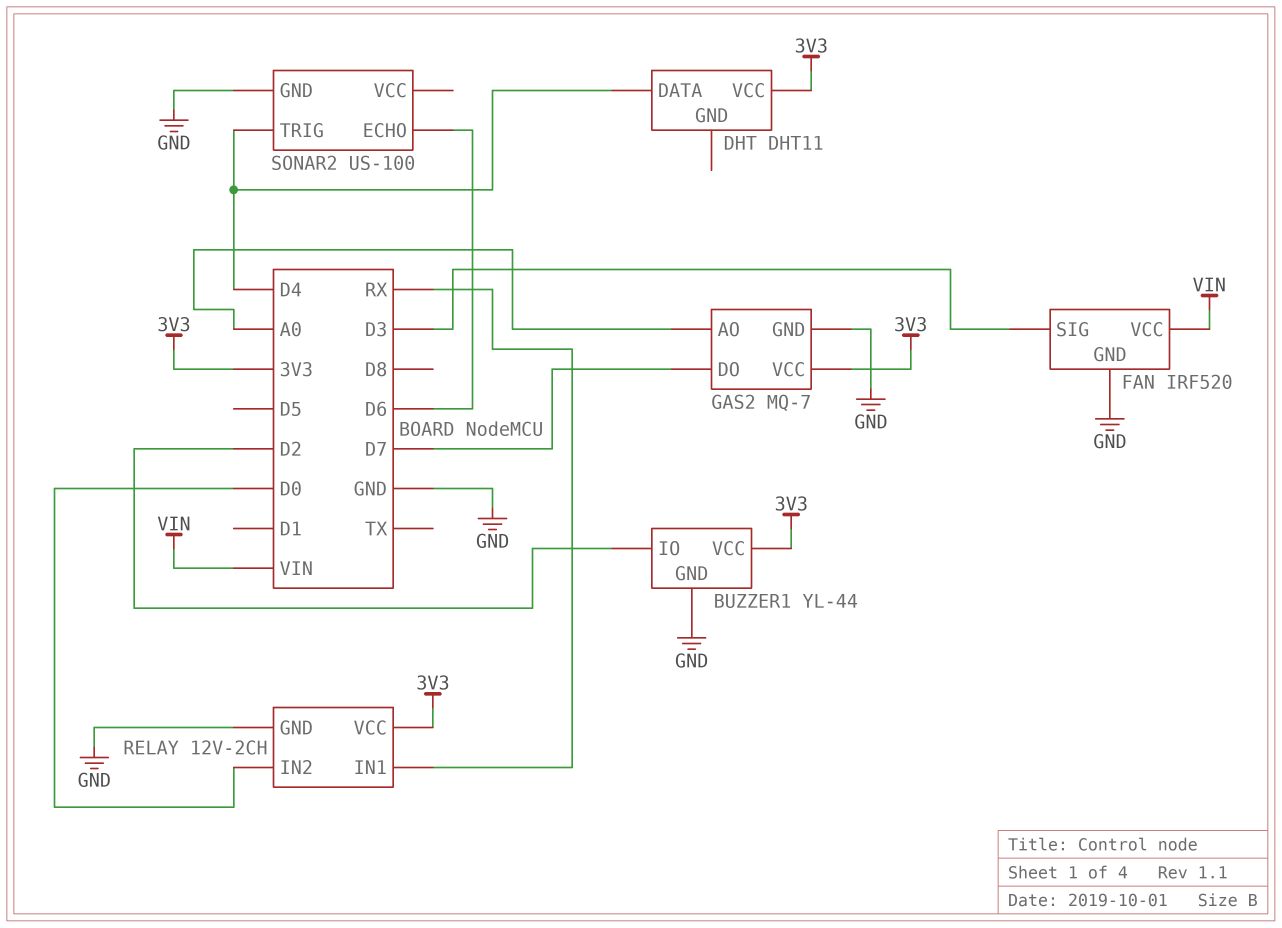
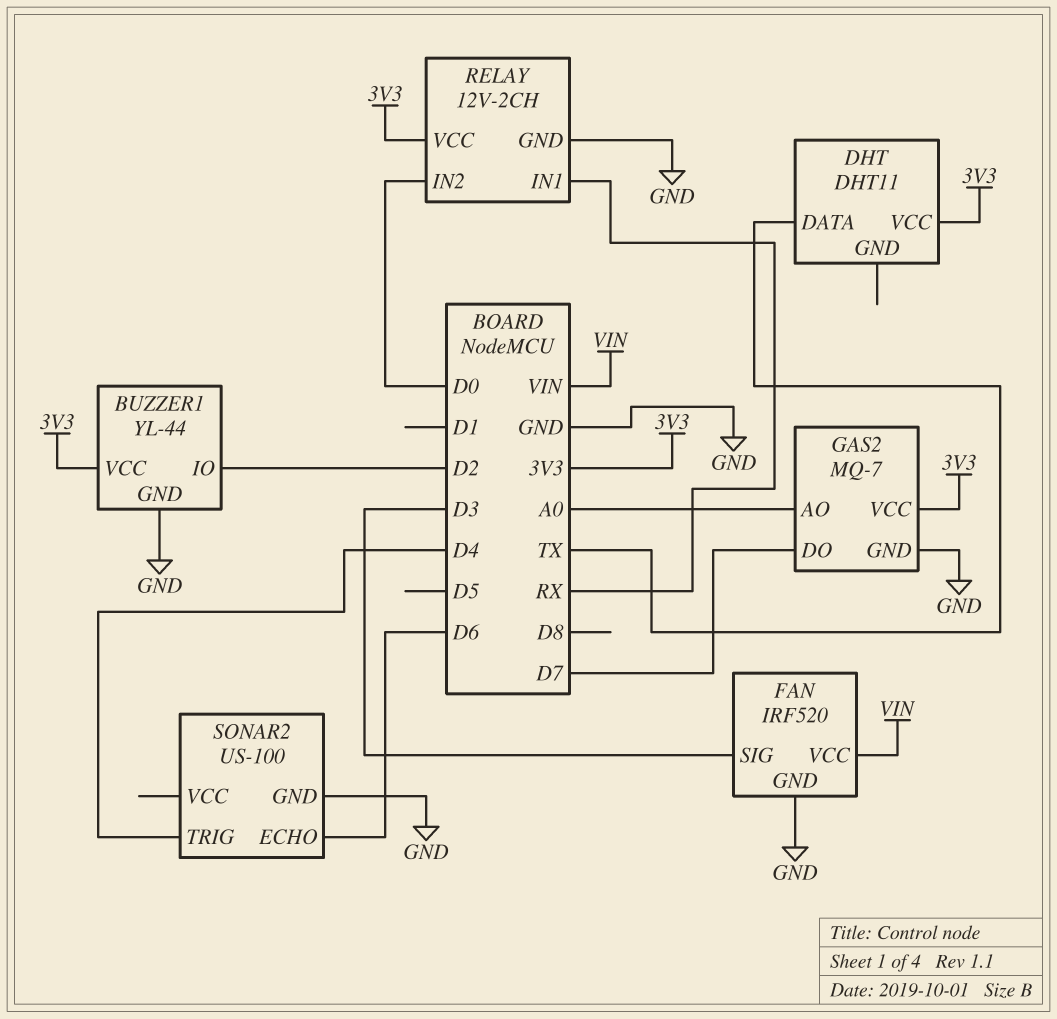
DHT pin DATA: D4 -> TX

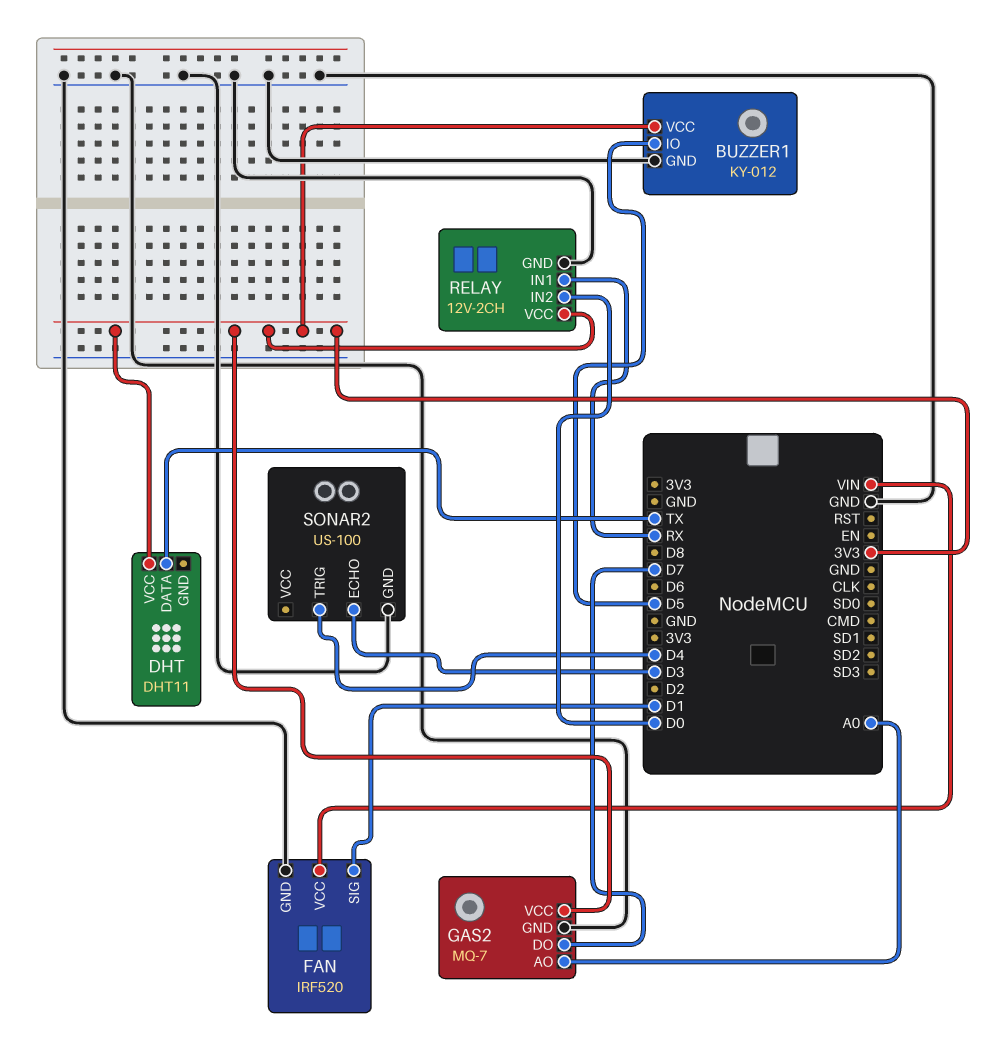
BUZZER1: YL-44 -> KY-012
BUZZER1 pin IO: D2 -> D5
FAN pin SIG: D3 -> D1
SONAR2 pin ECHO: D6 -> D3

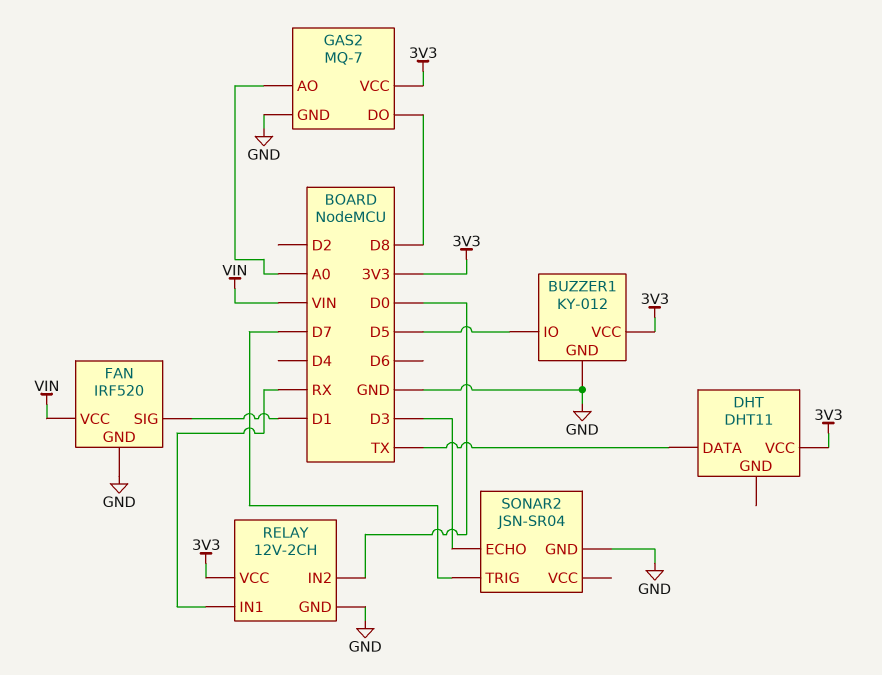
GAS2 pin DO: D7 -> D8
SONAR2: US-100 -> JSN-SR04
SONAR2 pin TRIG: D4 -> D7

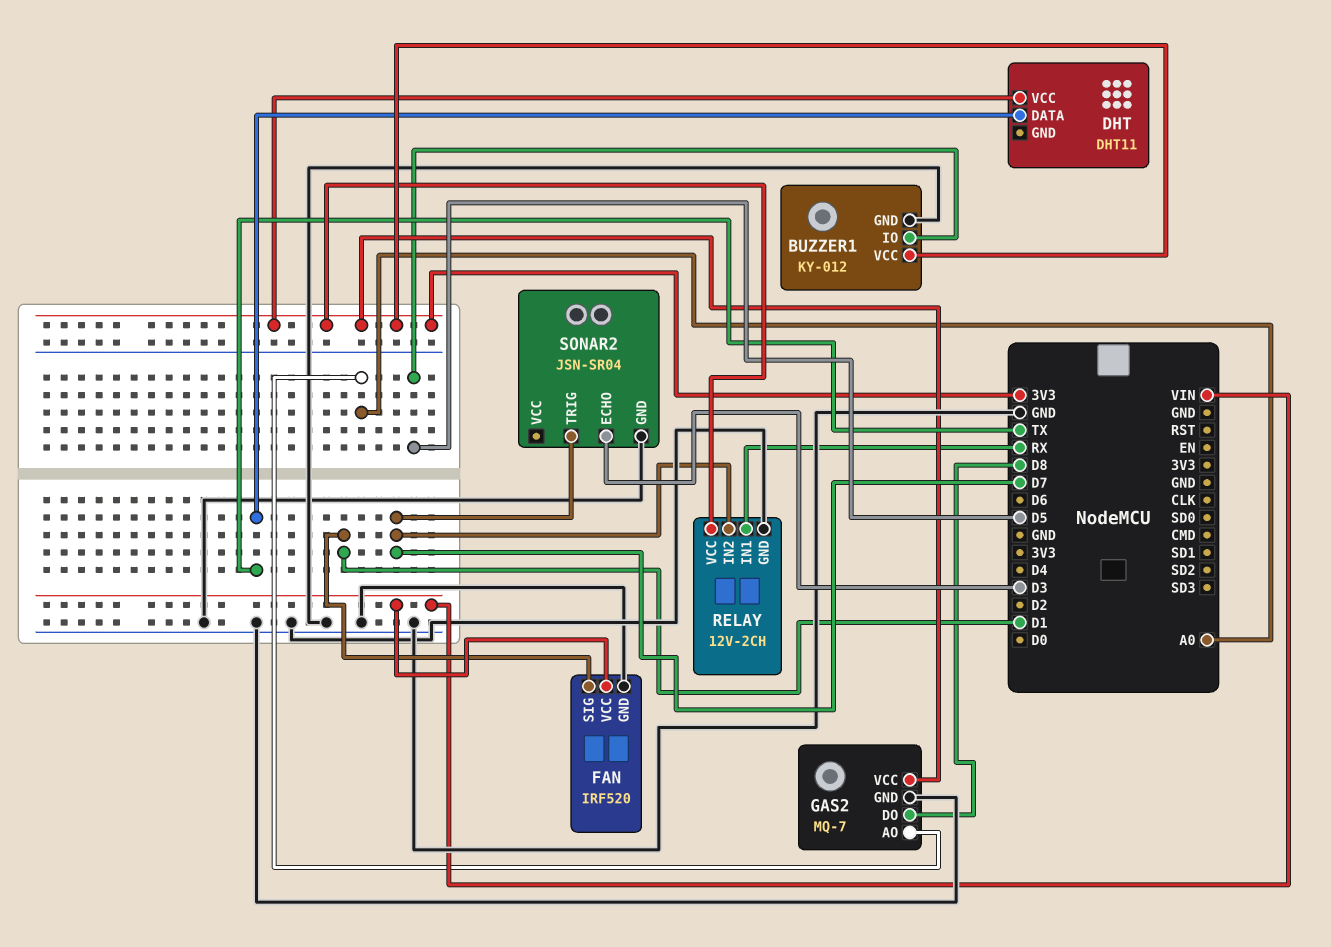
RELAY pin IN2: D0 -> D7

